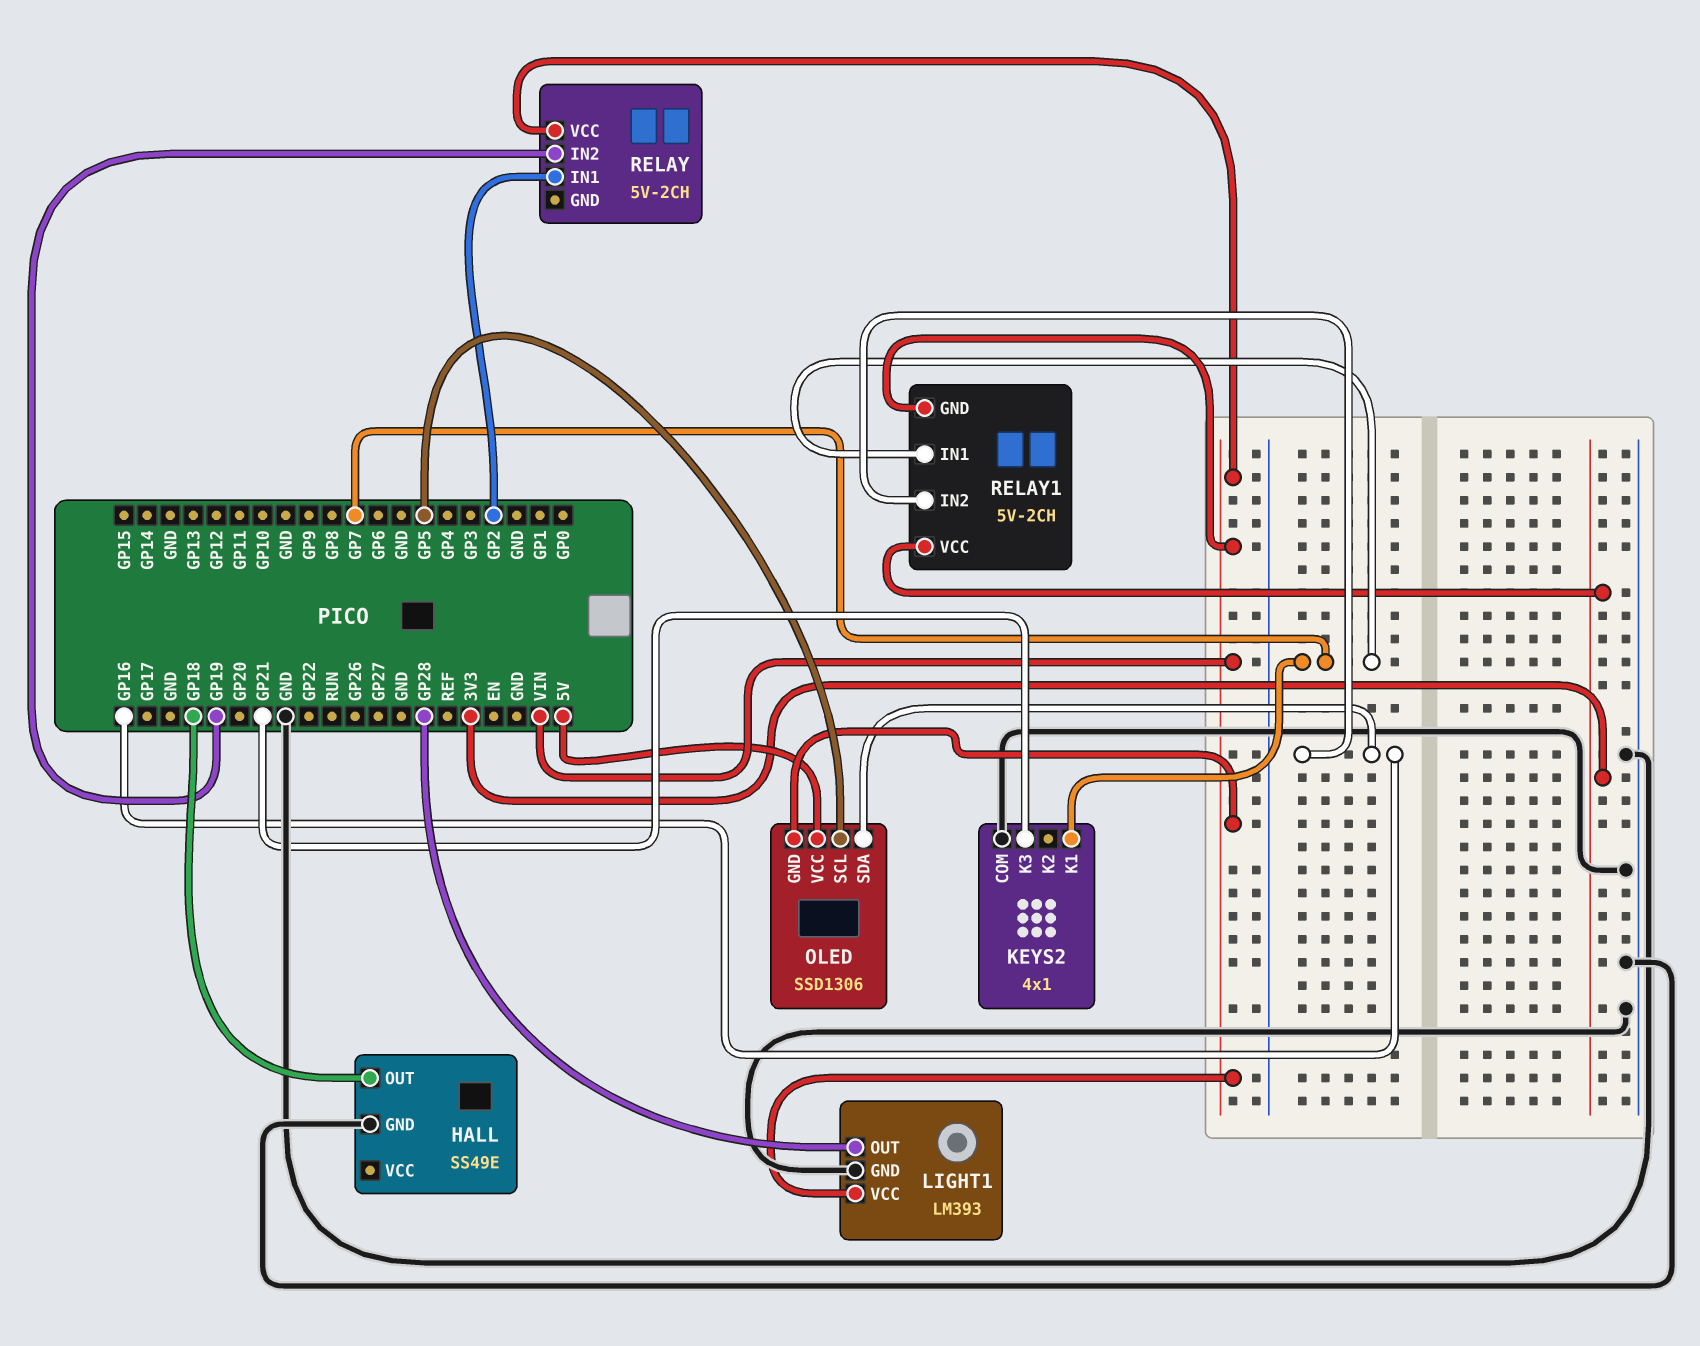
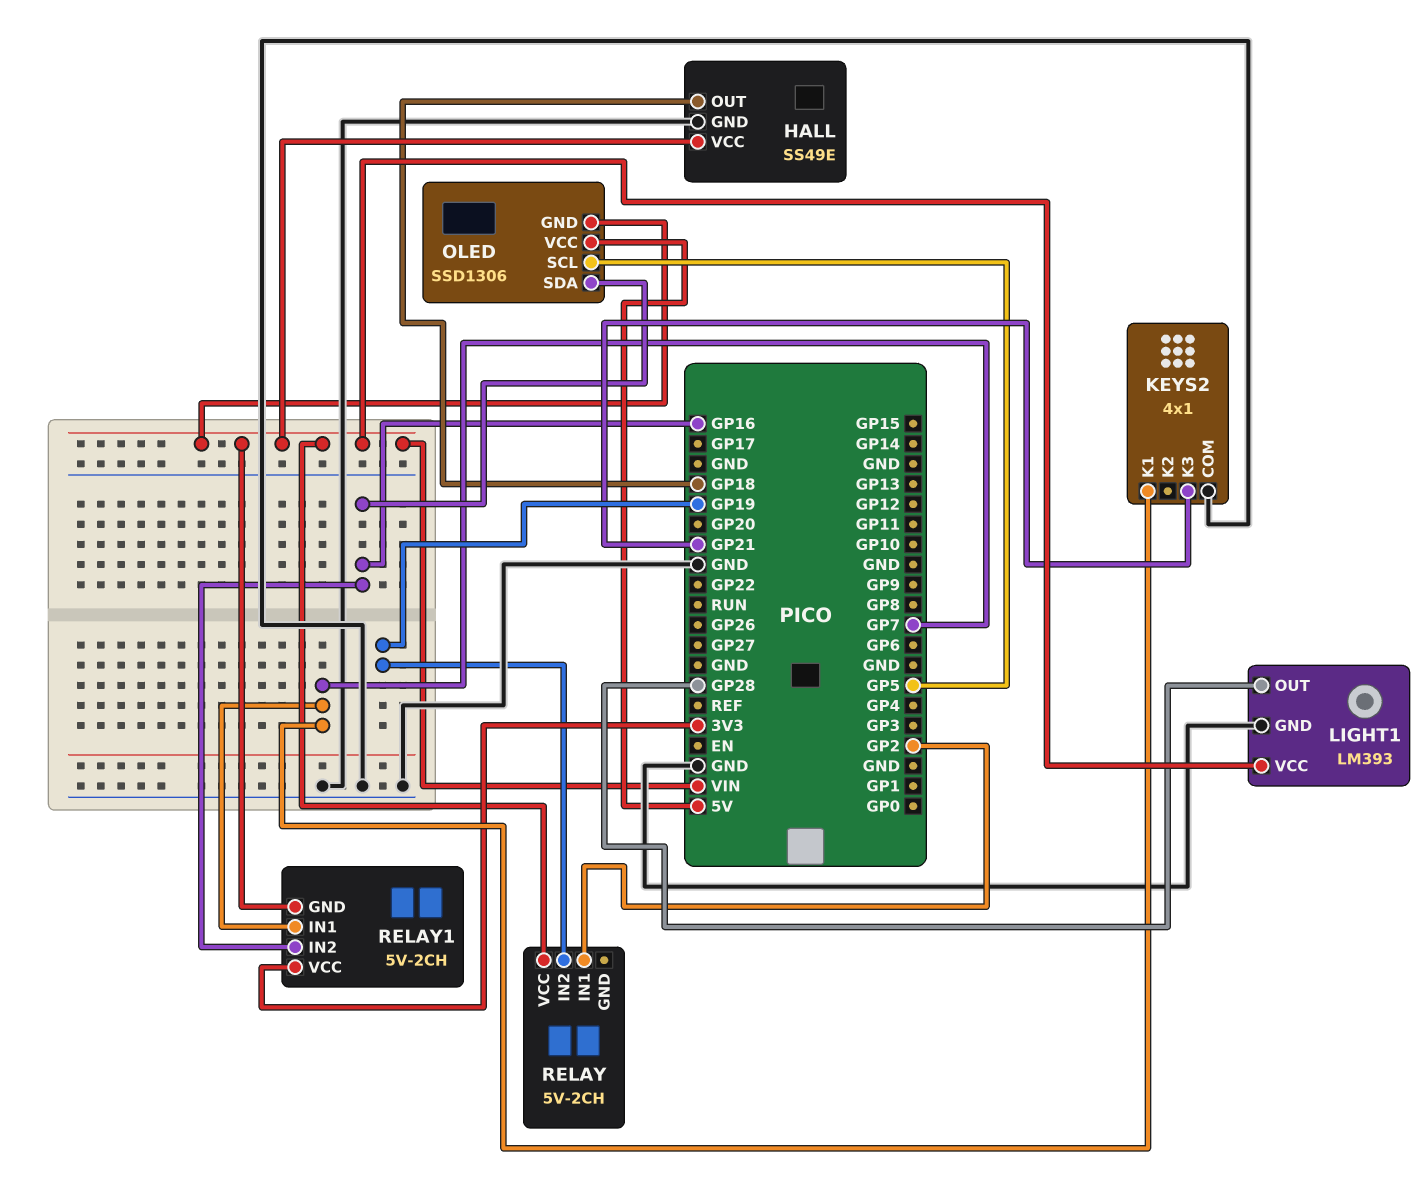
HALL pin VCC: none -> VIN

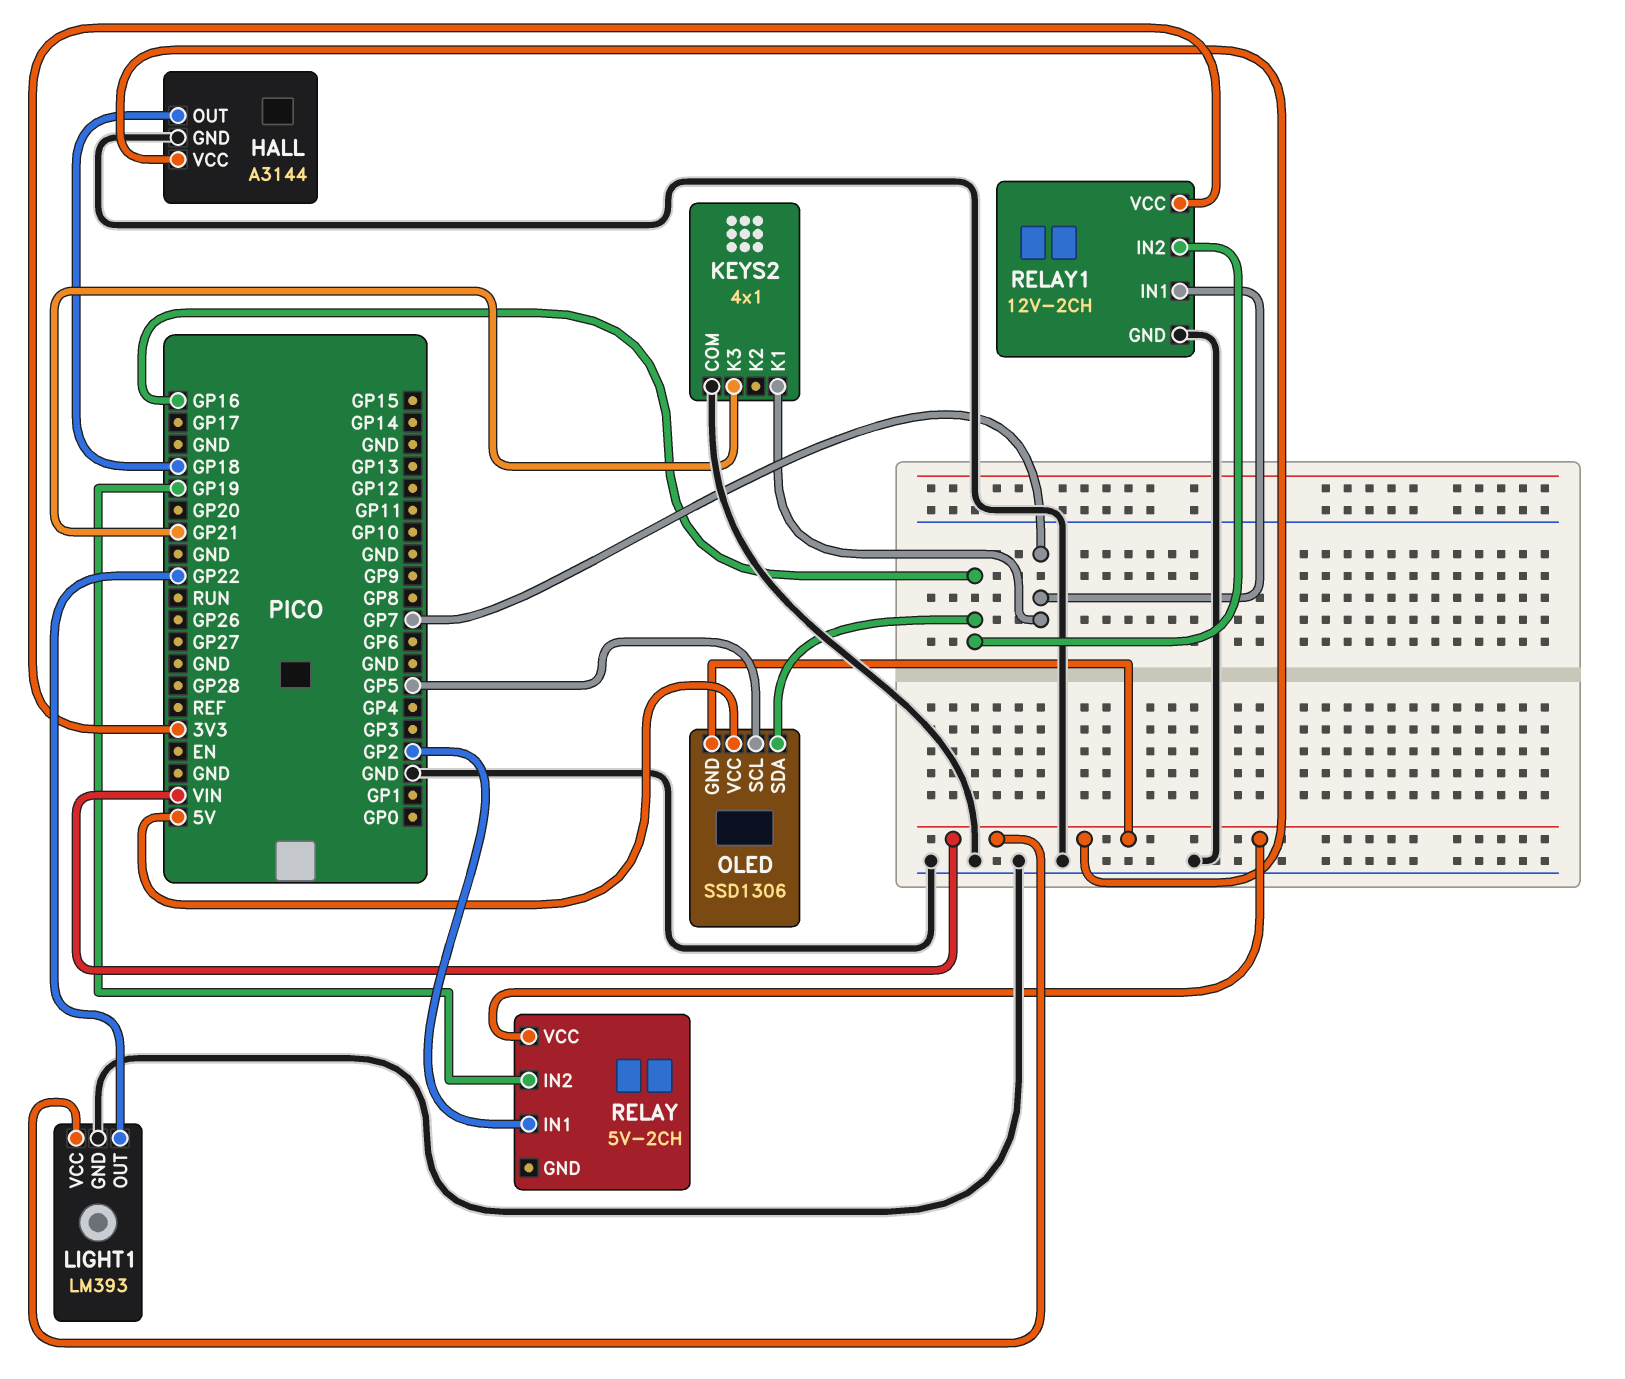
HALL: SS49E -> A3144
LIGHT1 pin OUT: GP28 -> GP22
RELAY1: 5V-2CH -> 12V-2CH
RELAY1 pin GND: VIN -> GND

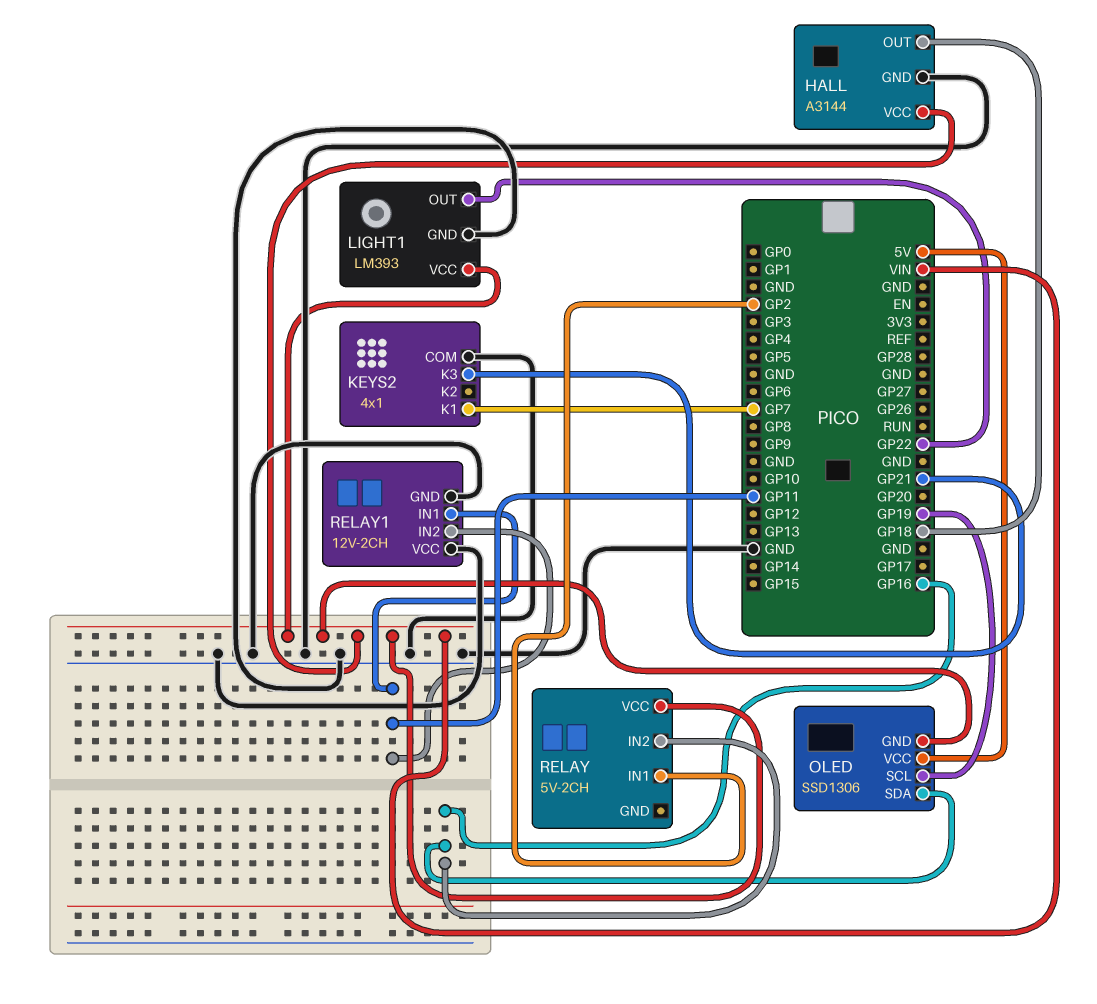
OLED pin SCL: GP5 -> GP19
RELAY pin IN2: GP19 -> GP16
RELAY1 pin IN1: GP7 -> GP11
RELAY1 pin IN2: GP16 -> GP11
RELAY1 pin VCC: 3V3 -> GND

